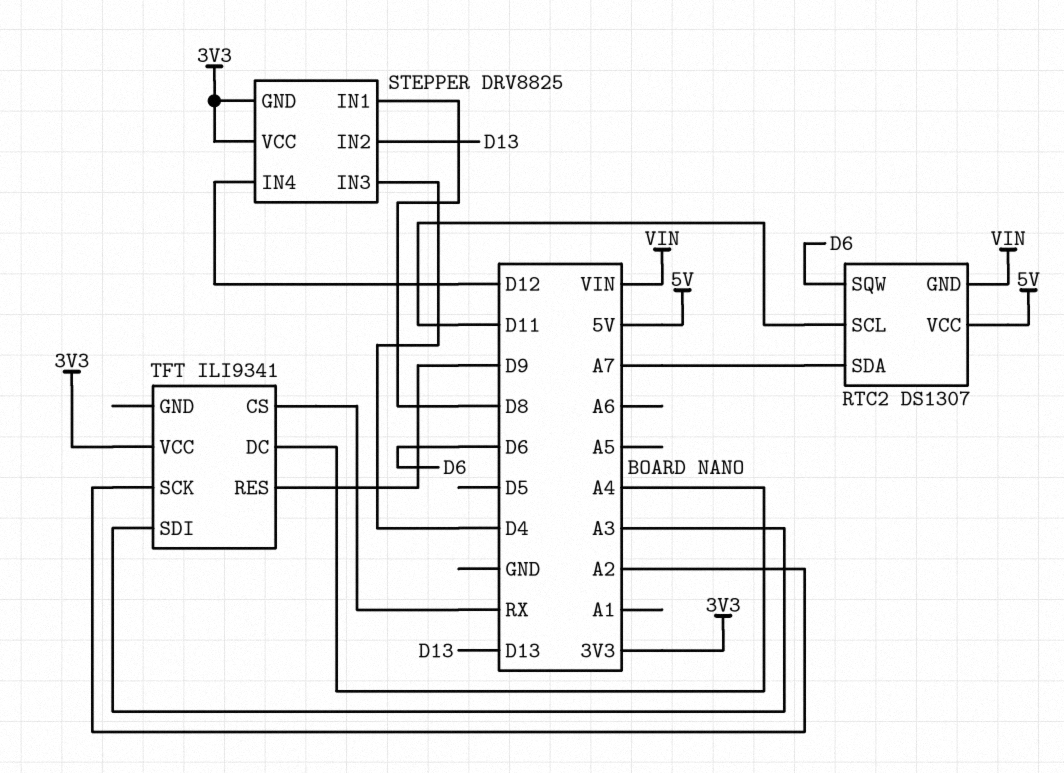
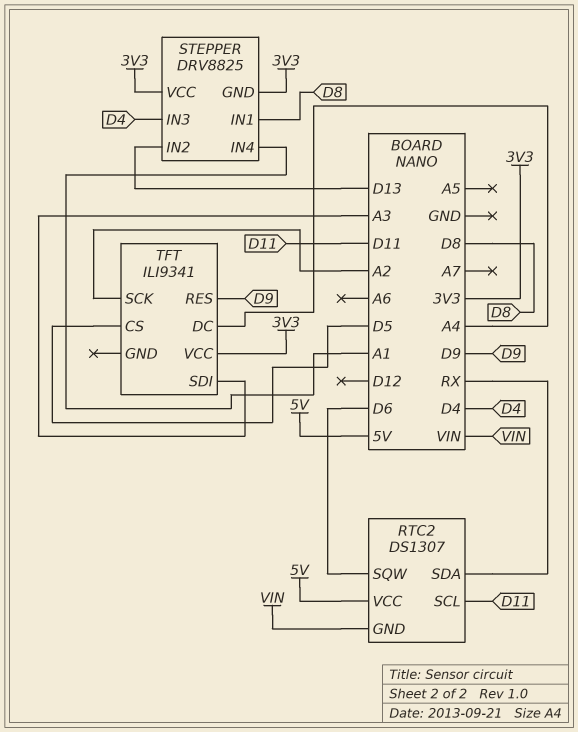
RTC2 pin SDA: A7 -> RX
STEPPER pin IN4: D12 -> A1
TFT pin CS: RX -> D5

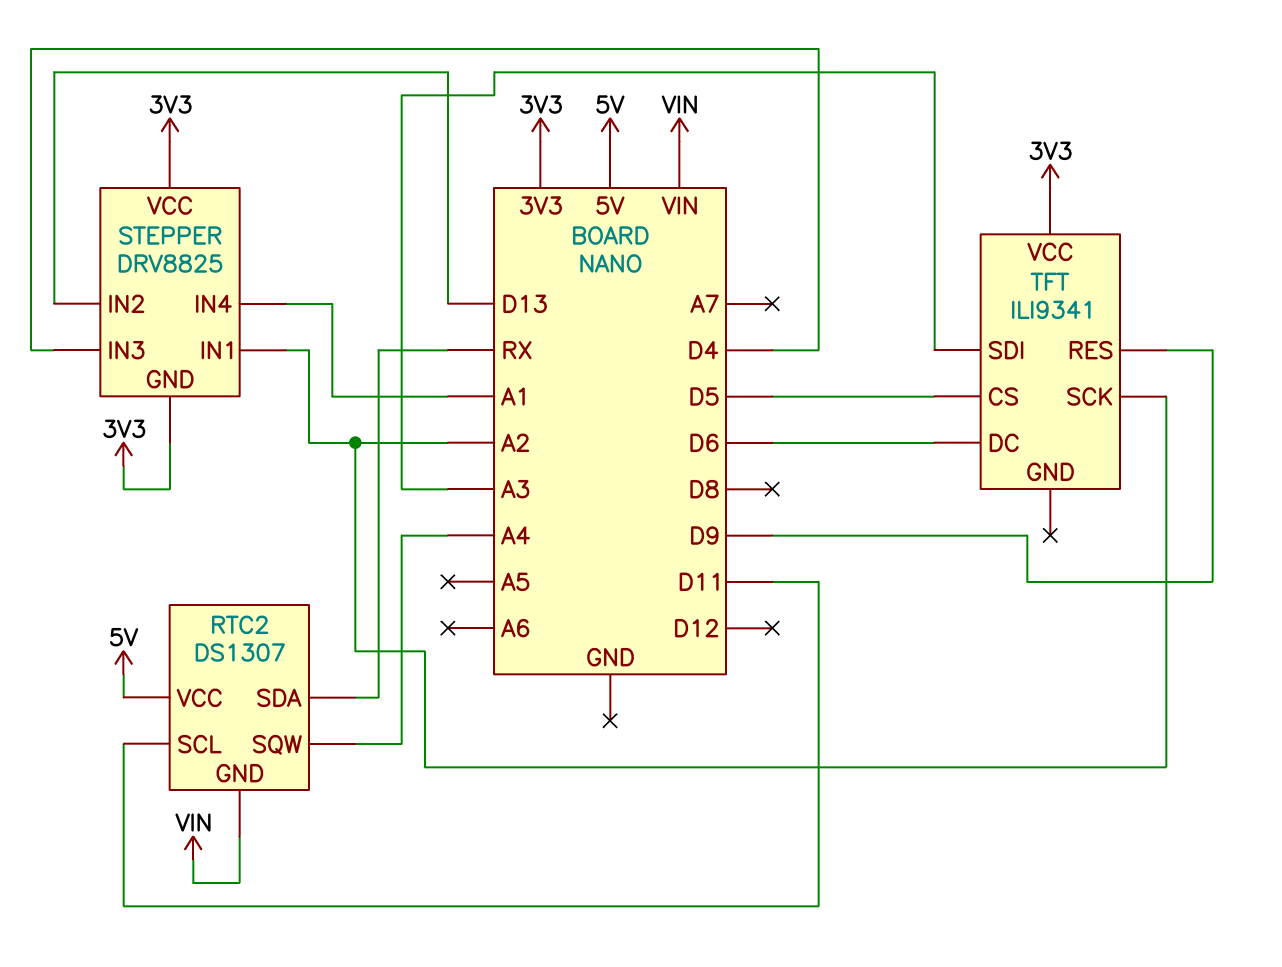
RTC2 pin SQW: D6 -> A4
STEPPER pin IN1: D8 -> A2
TFT pin DC: A4 -> D6

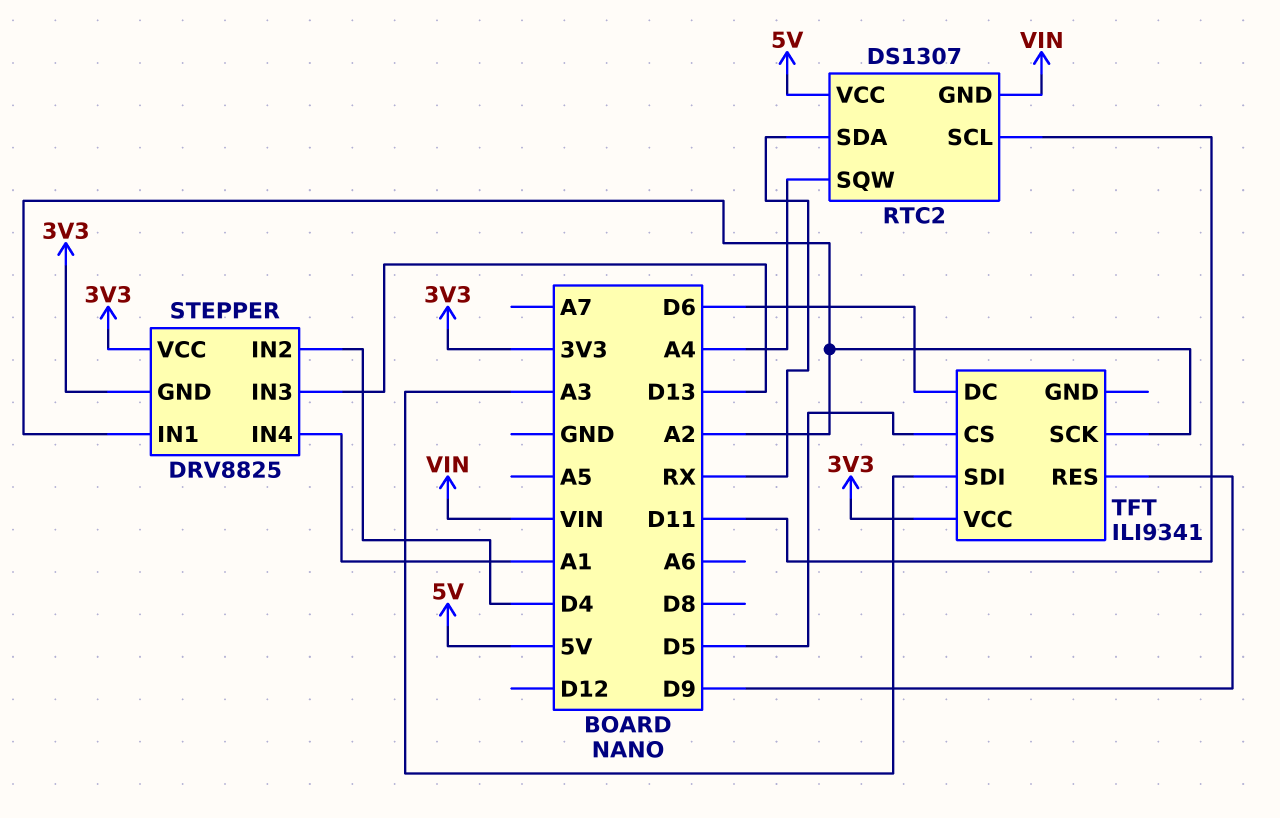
STEPPER pin IN2: D13 -> D4
STEPPER pin IN3: D4 -> D13

